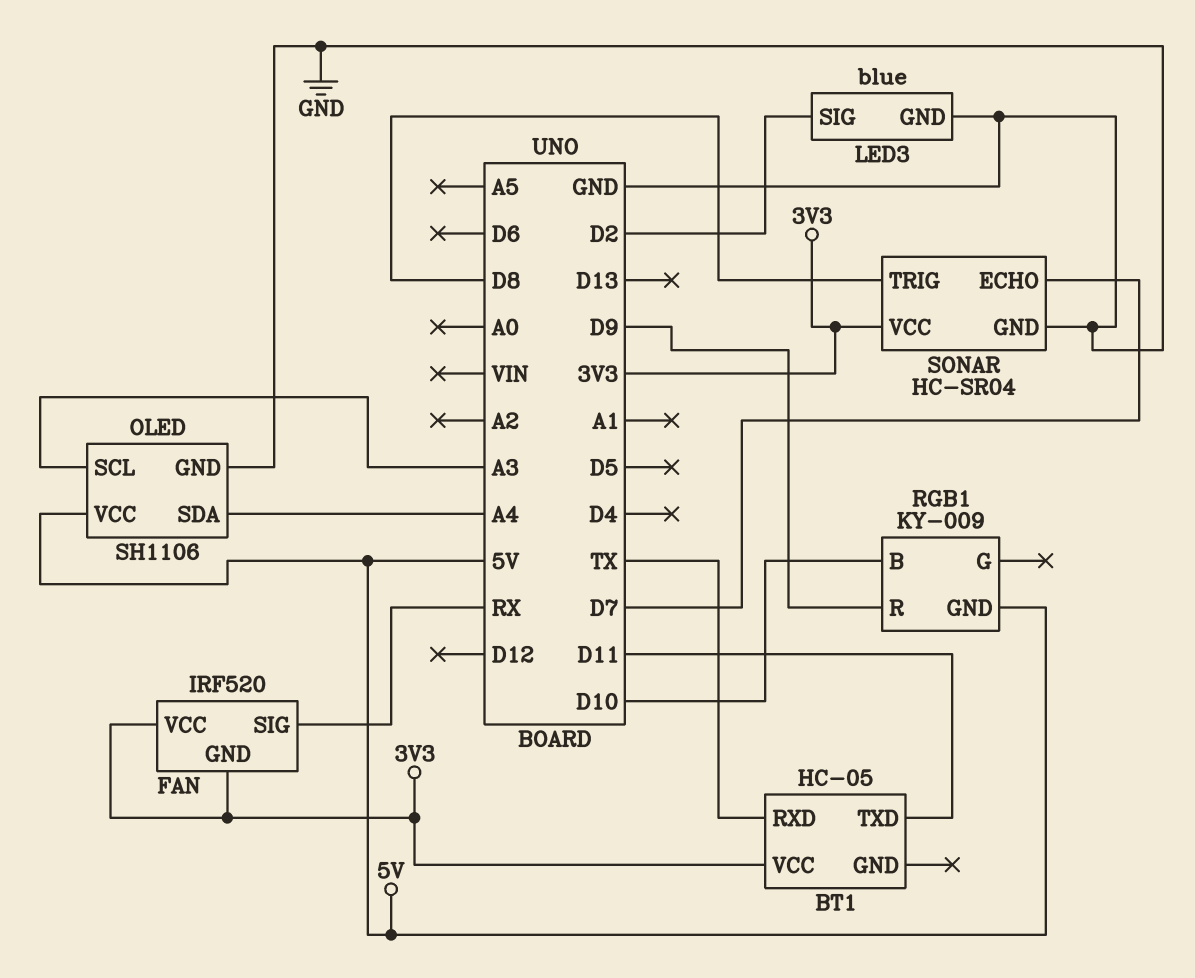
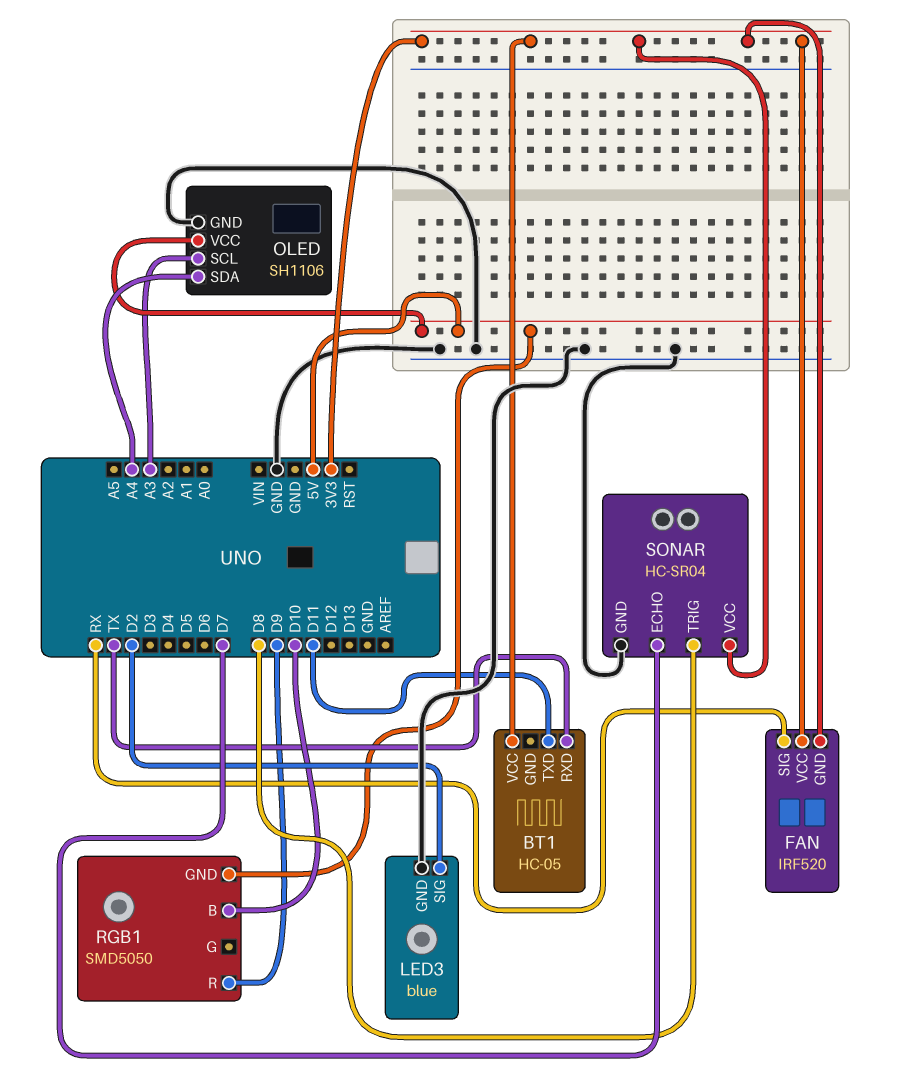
RGB1: KY-009 -> SMD5050

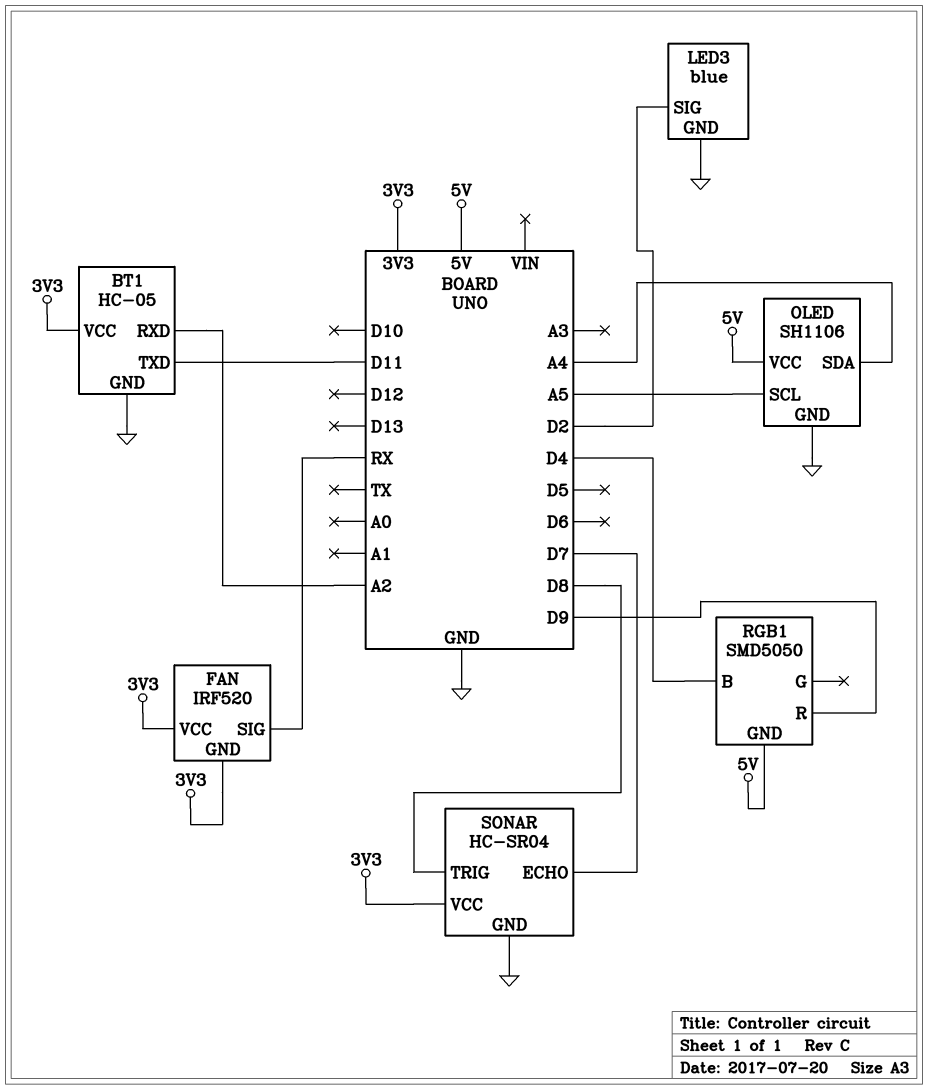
BT1 pin GND: none -> GND
BT1 pin RXD: TX -> A2
OLED pin SCL: A3 -> A5
RGB1 pin B: D10 -> D4

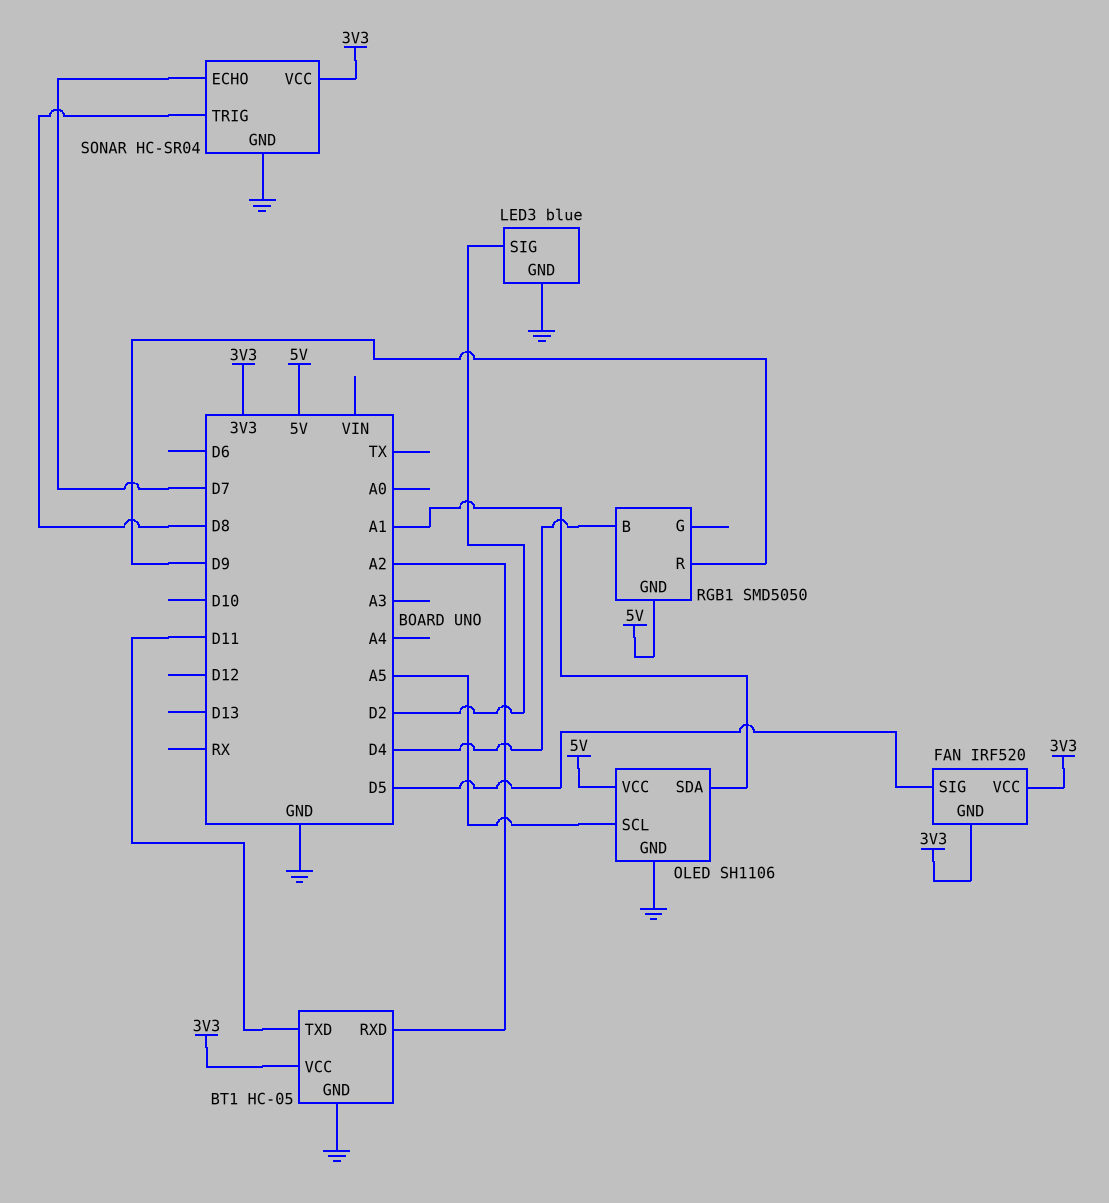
FAN pin SIG: RX -> D5
OLED pin SDA: A4 -> A1

